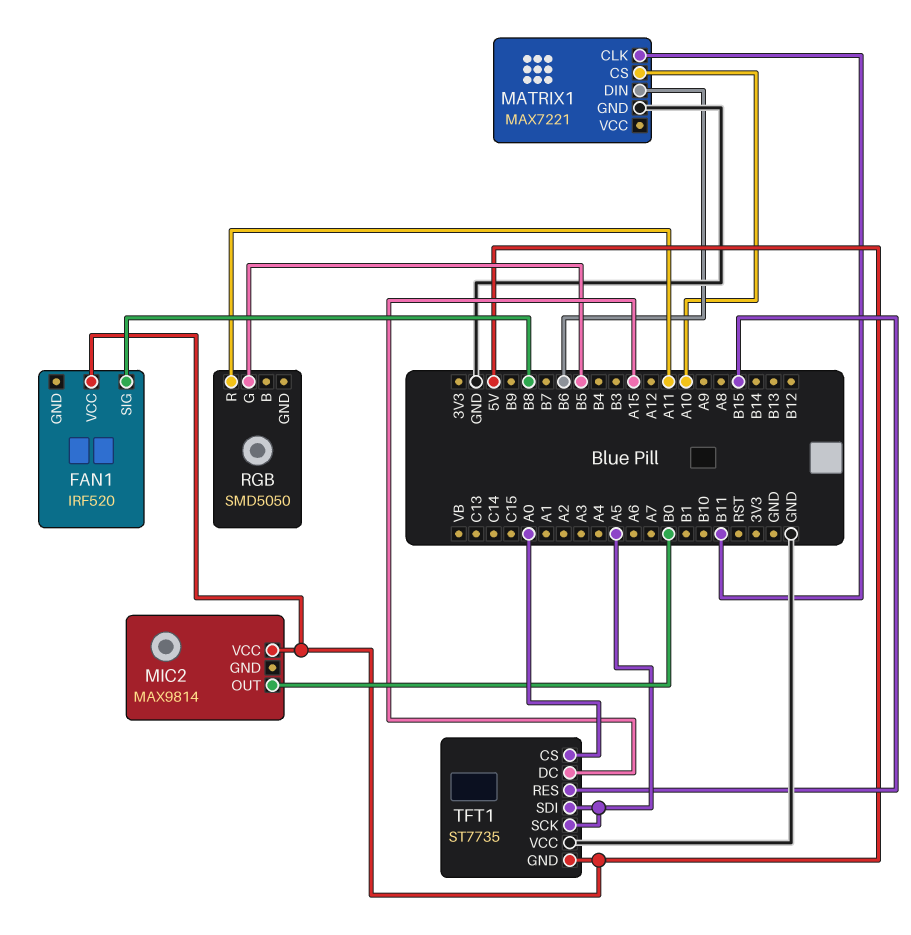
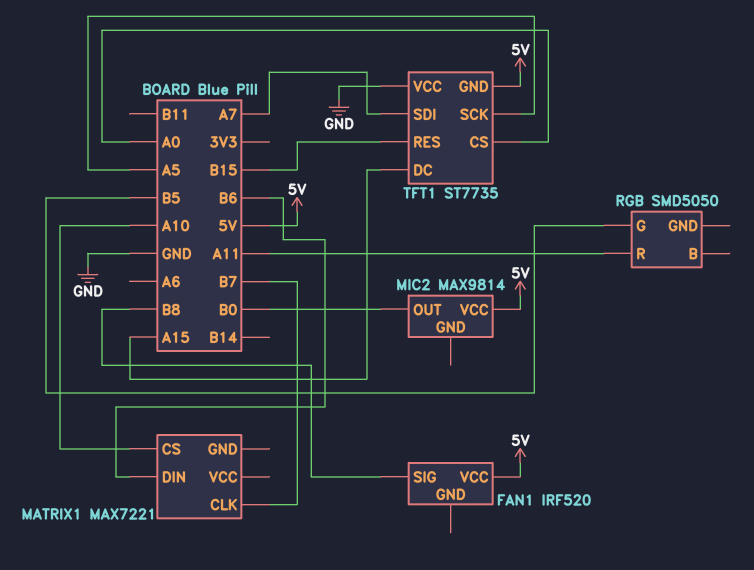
MATRIX1 pin CLK: B11 -> B7
MATRIX1 pin GND: GND -> none
TFT1 pin SDI: A5 -> A7

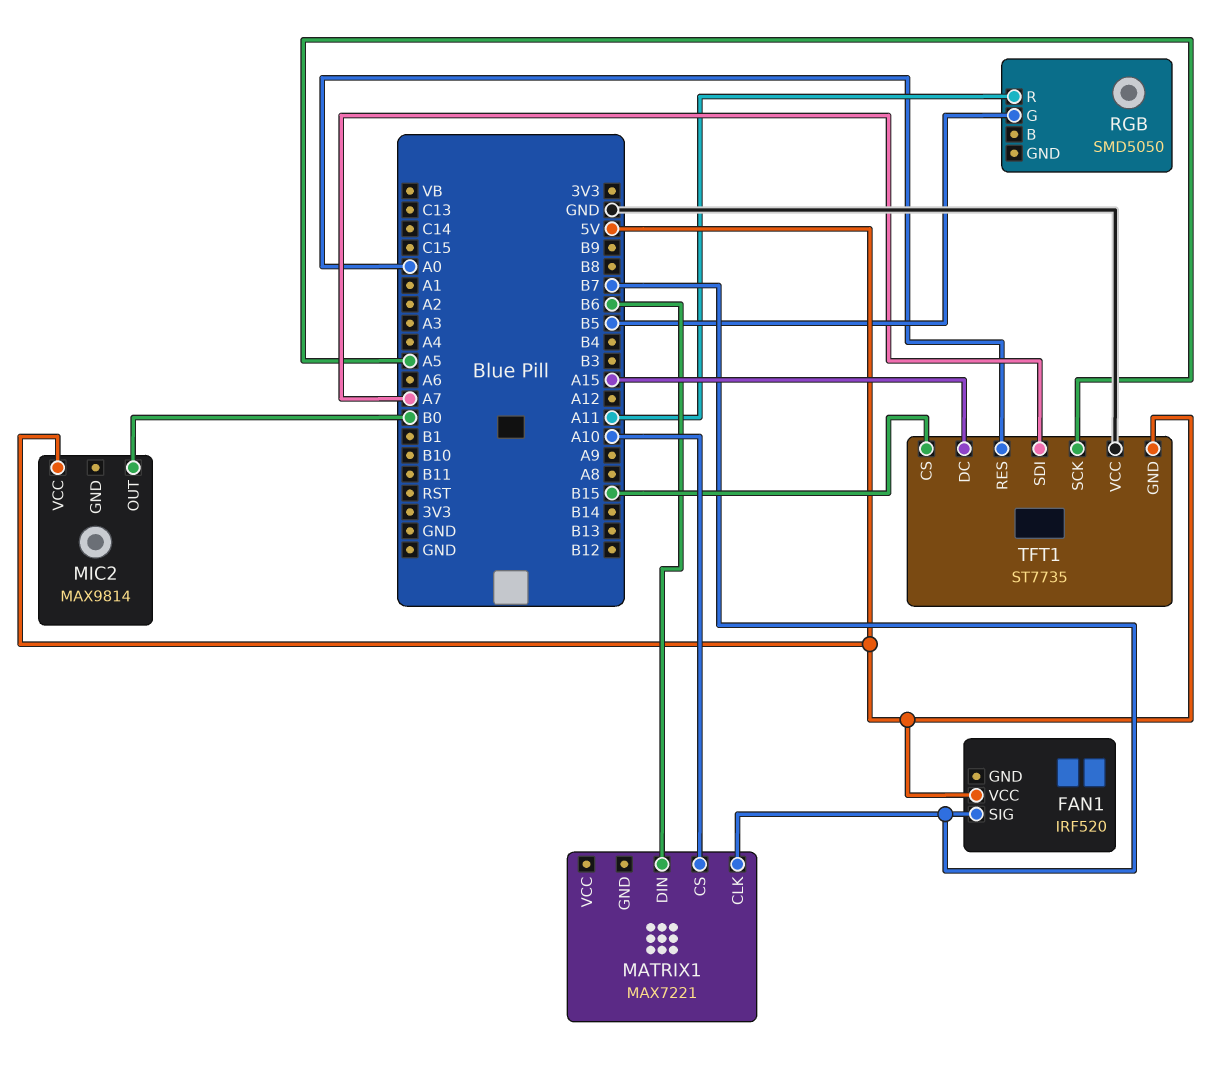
FAN1 pin SIG: B8 -> B7
TFT1 pin CS: A0 -> B15
TFT1 pin RES: B15 -> A0

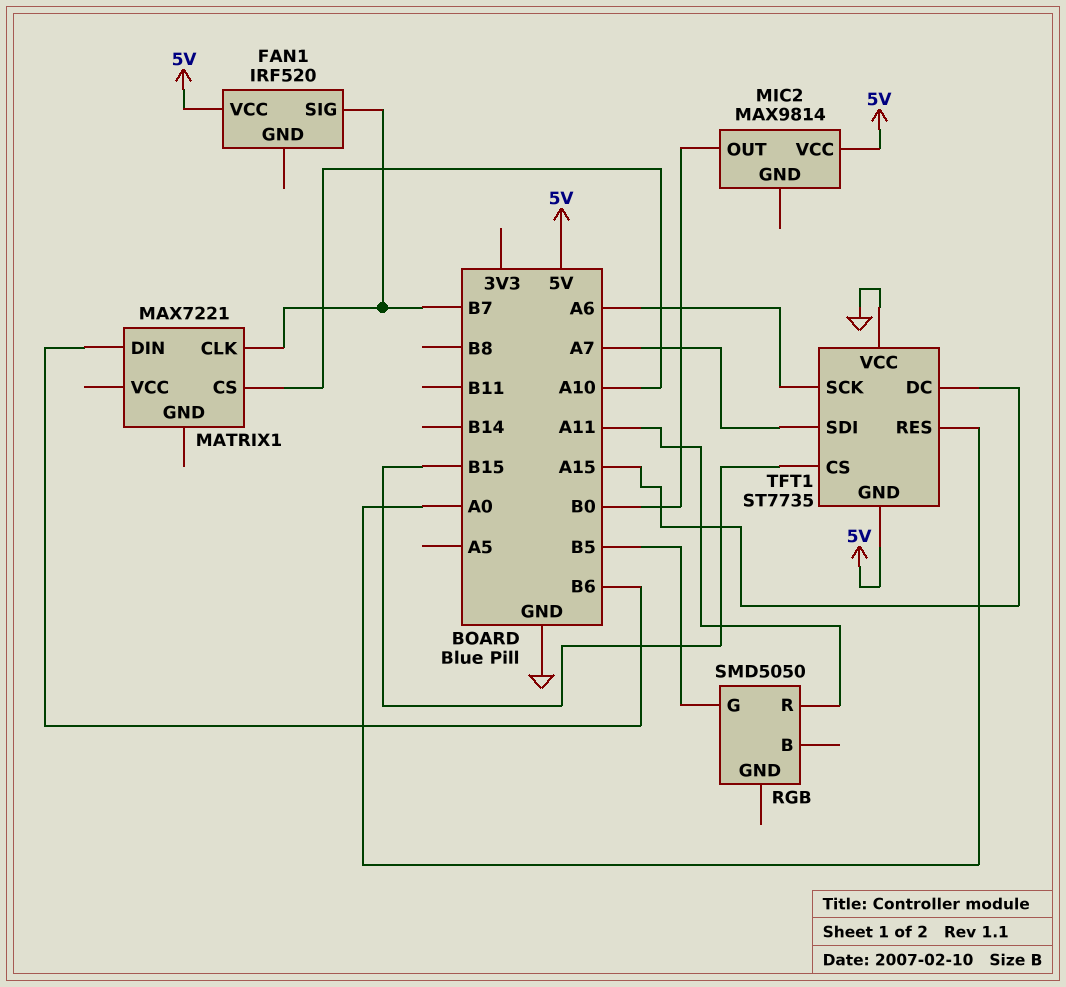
TFT1 pin SCK: A5 -> A6

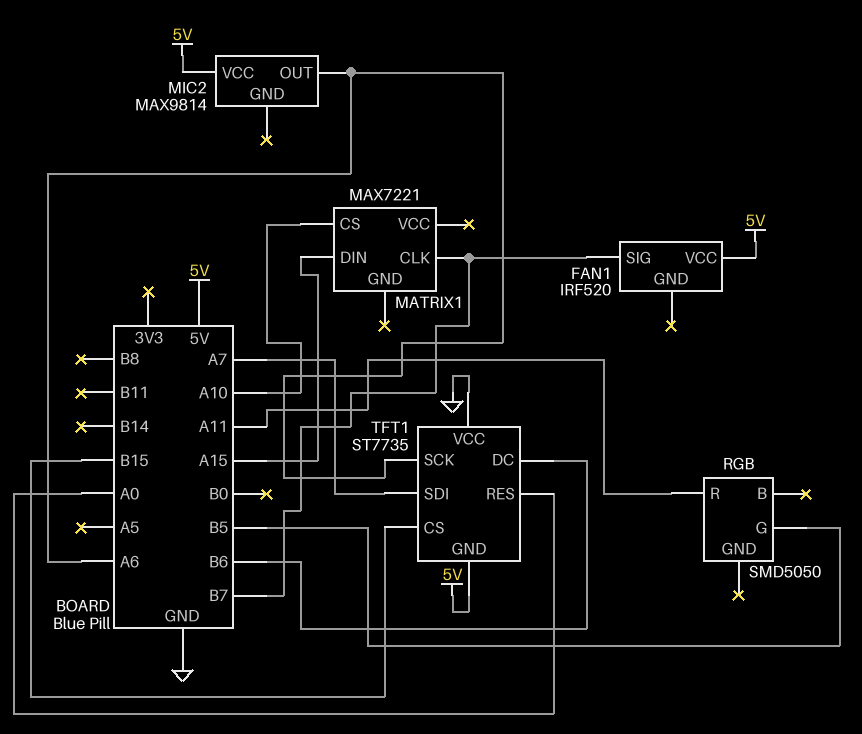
MATRIX1 pin DIN: B6 -> A15
MIC2 pin OUT: B0 -> A6
TFT1 pin DC: A15 -> B6

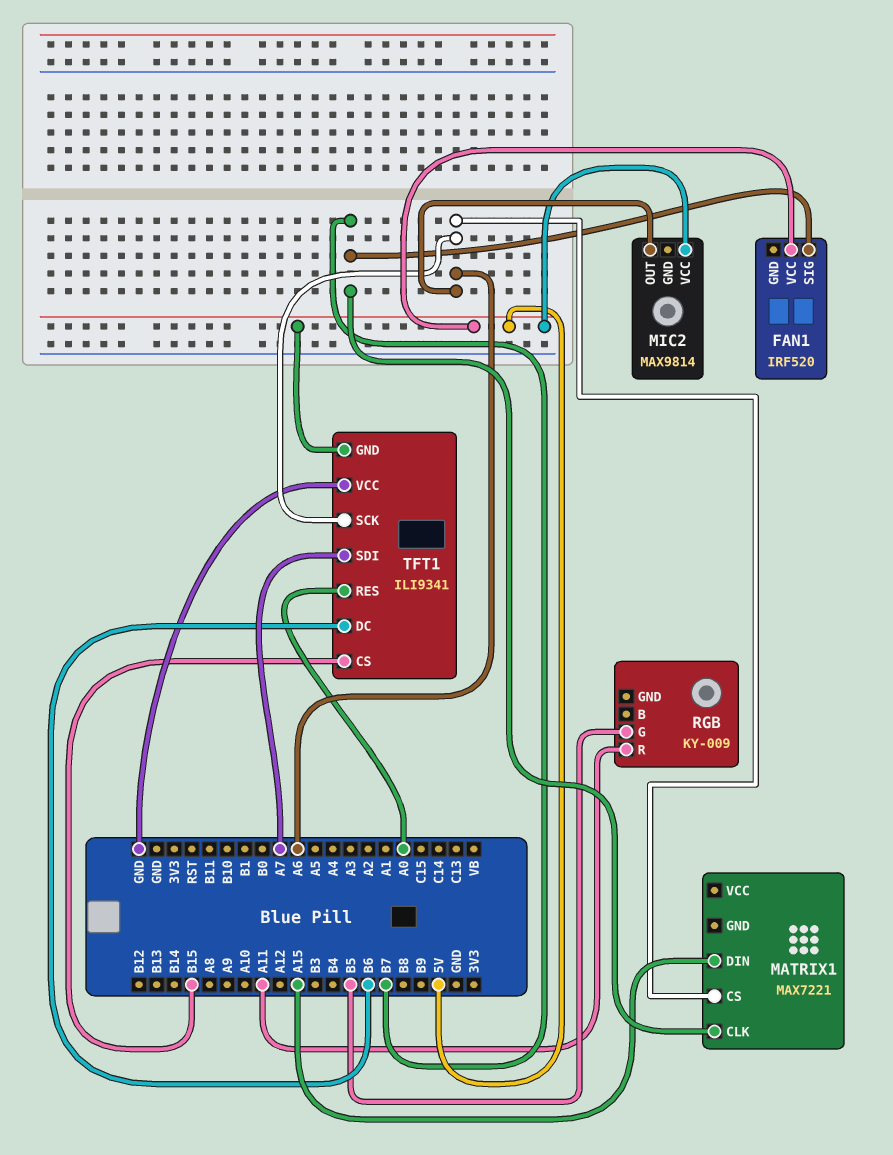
MATRIX1 pin CS: A10 -> A6
RGB: SMD5050 -> KY-009
TFT1: ST7735 -> ILI9341

